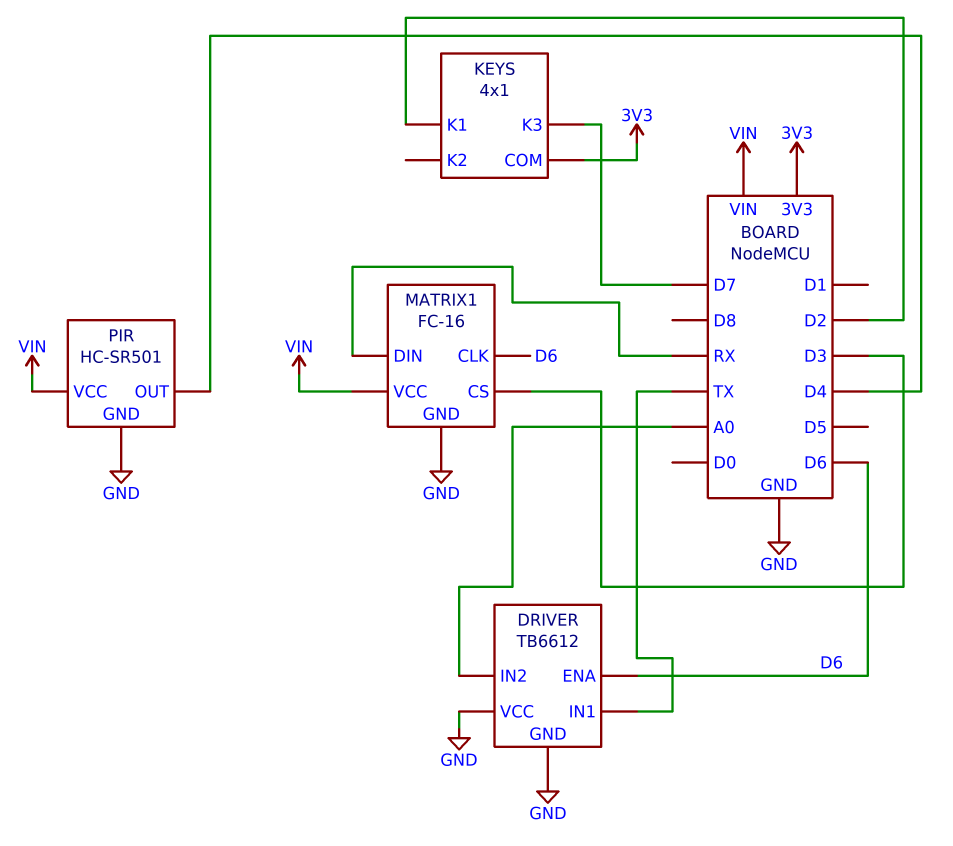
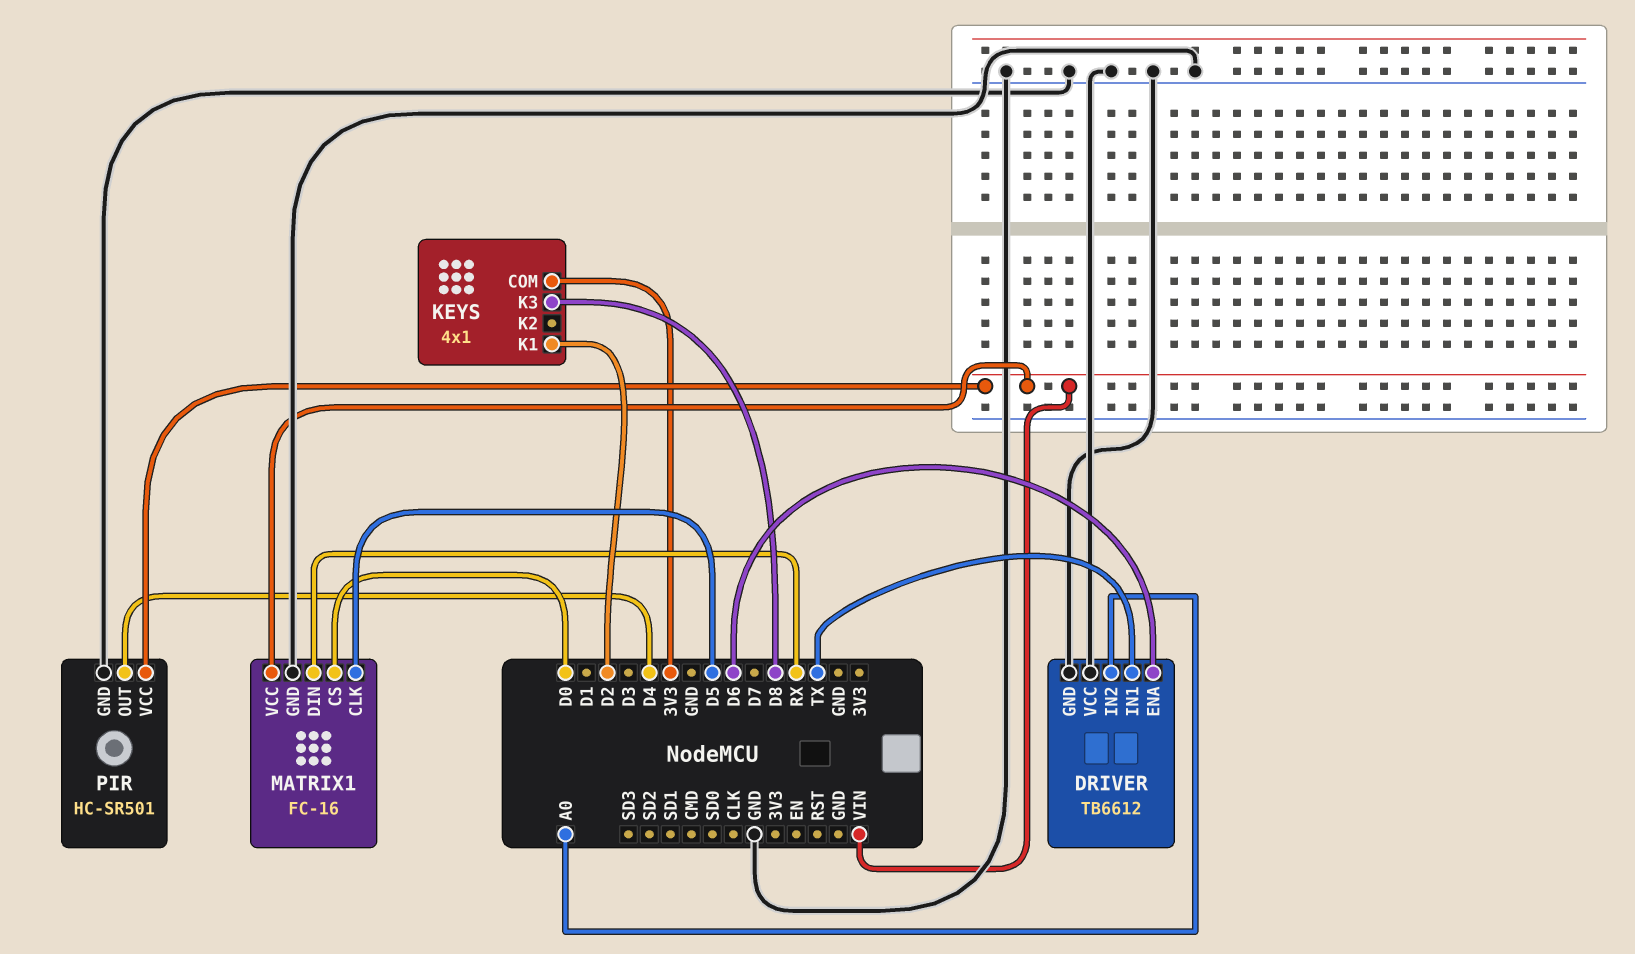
KEYS pin K3: D7 -> D8
MATRIX1 pin CLK: D6 -> D5
MATRIX1 pin CS: D3 -> D0

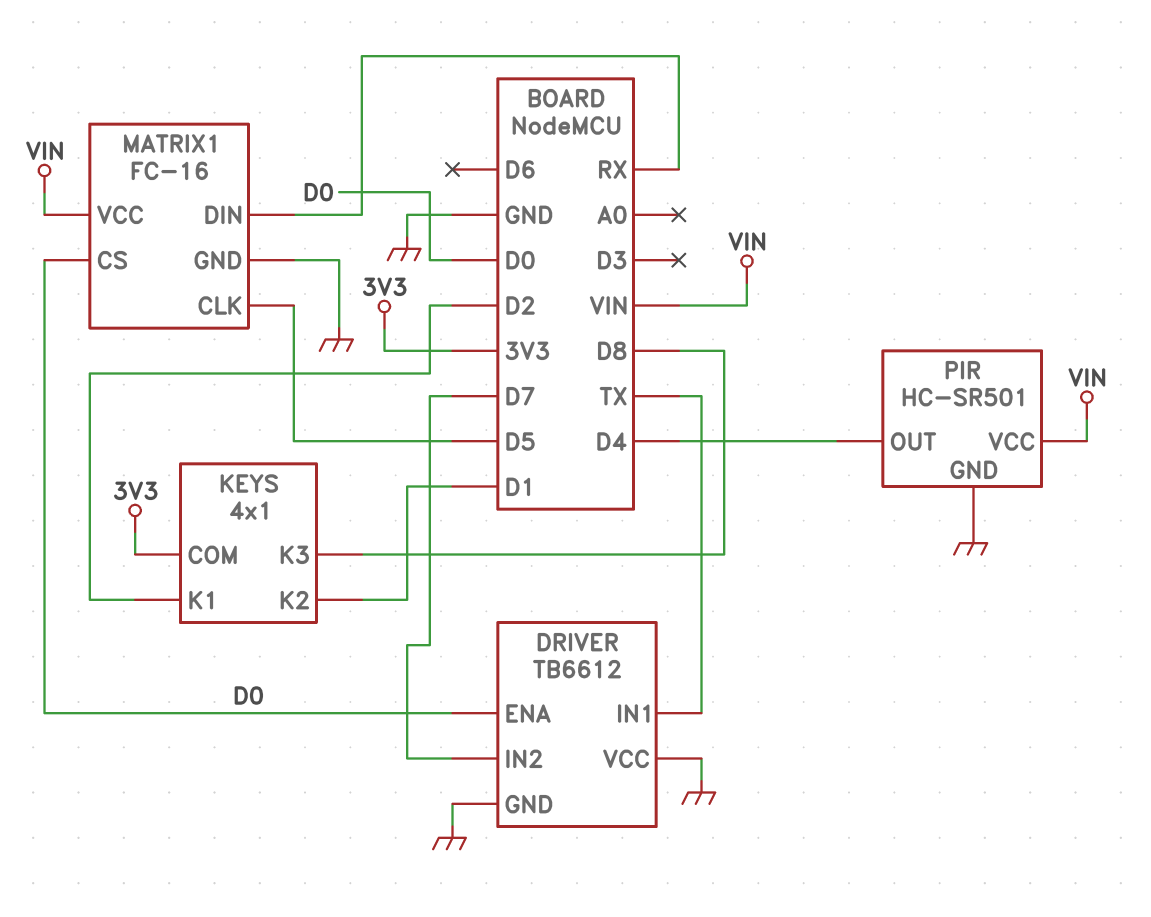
DRIVER pin ENA: D6 -> D0
DRIVER pin IN2: A0 -> D7
KEYS pin K2: none -> D1

